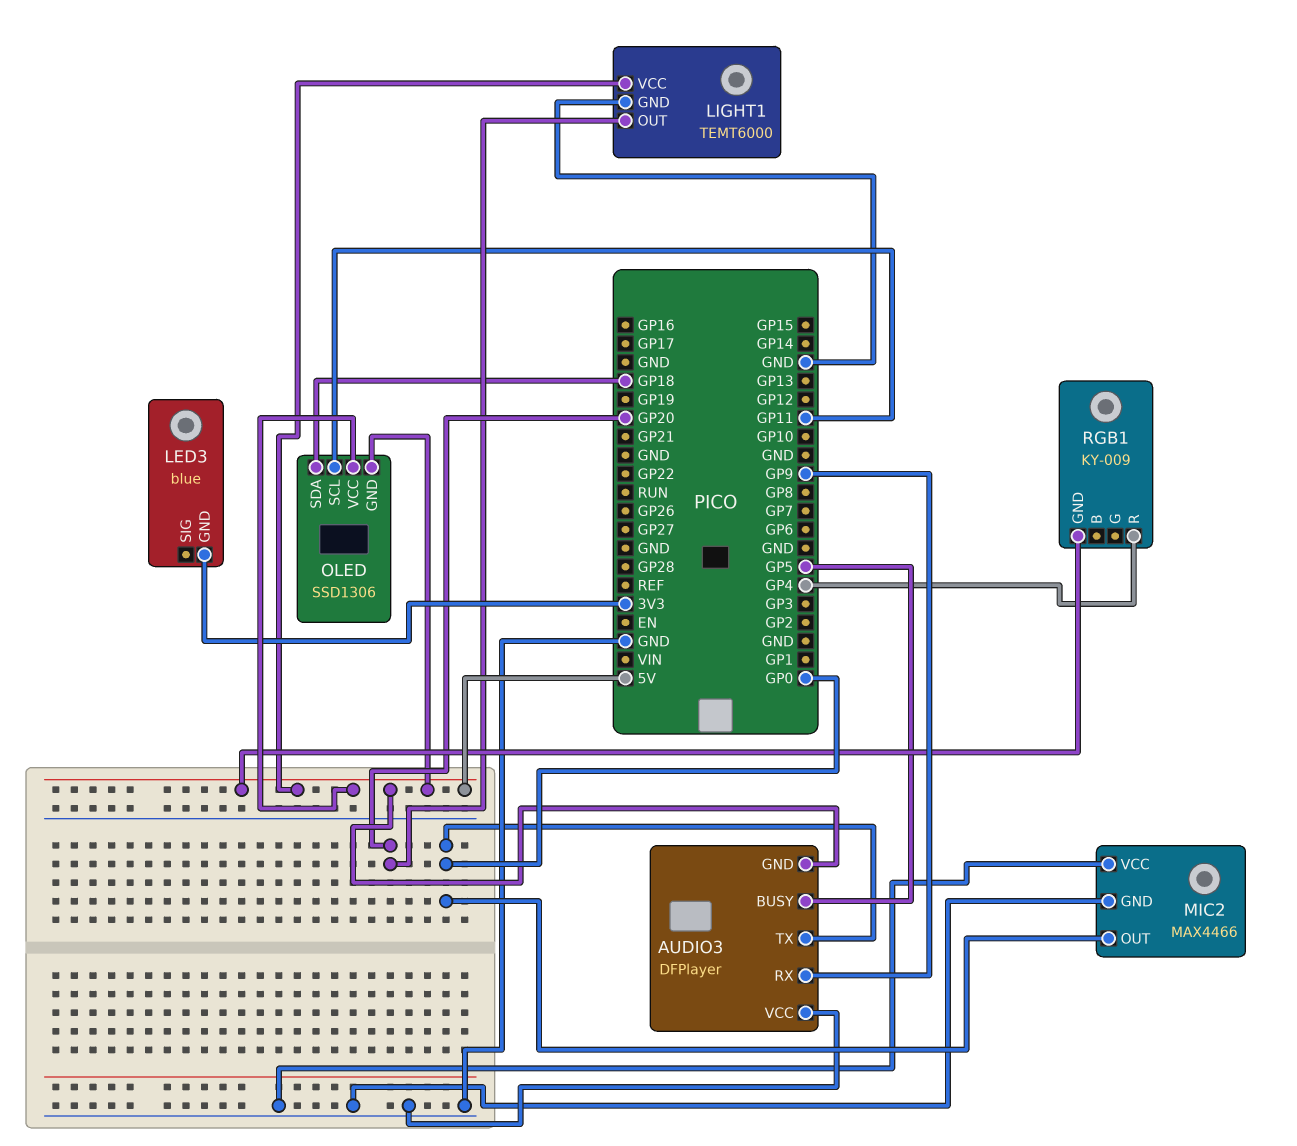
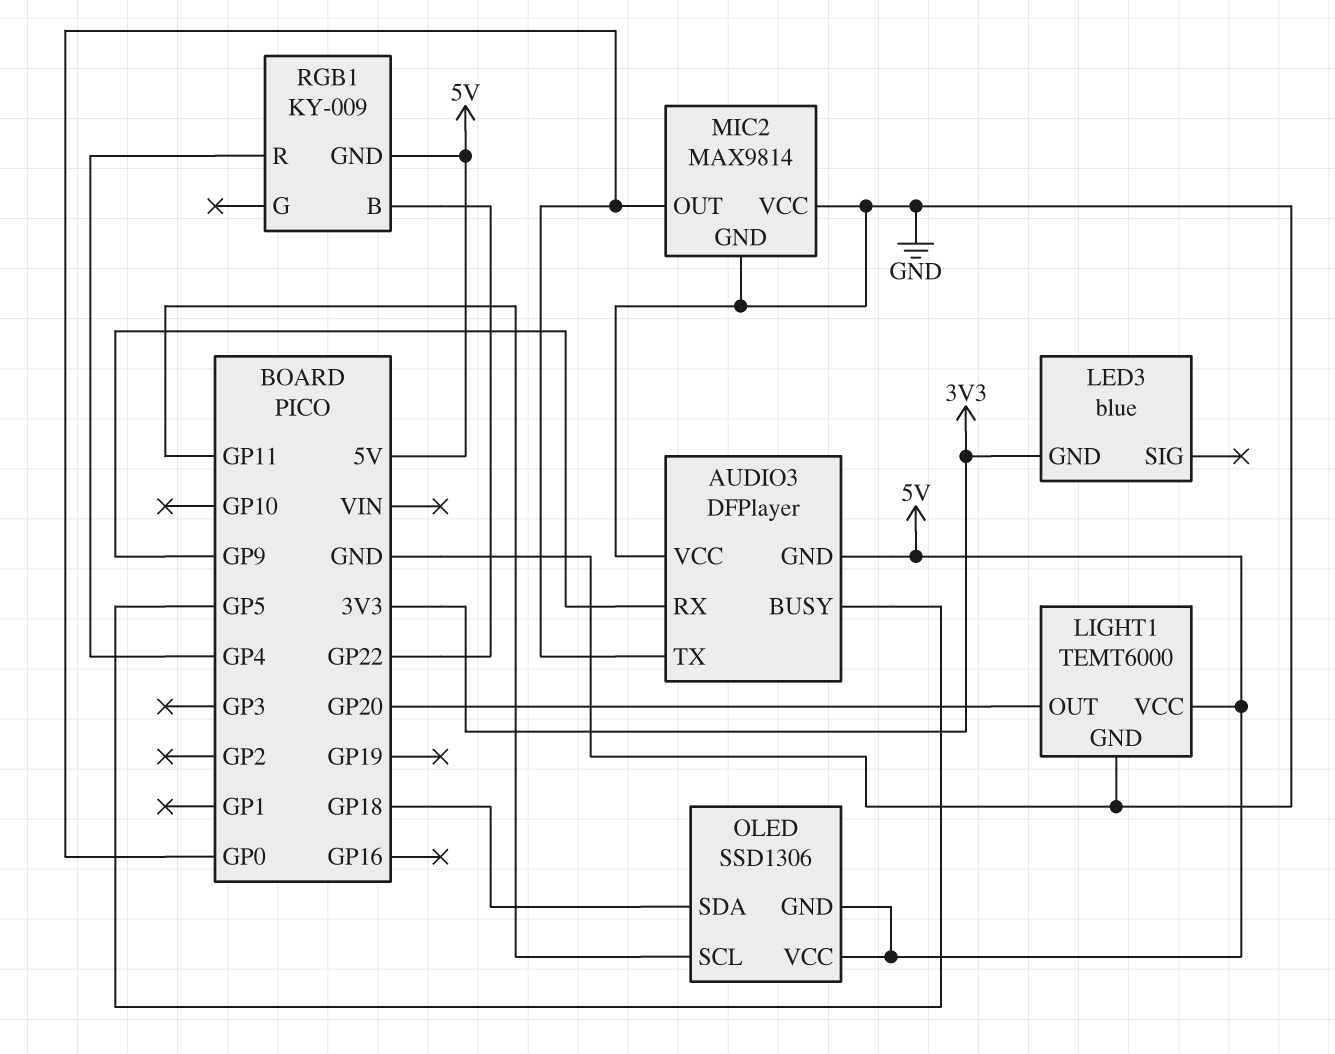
MIC2: MAX4466 -> MAX9814
RGB1 pin B: none -> GP22

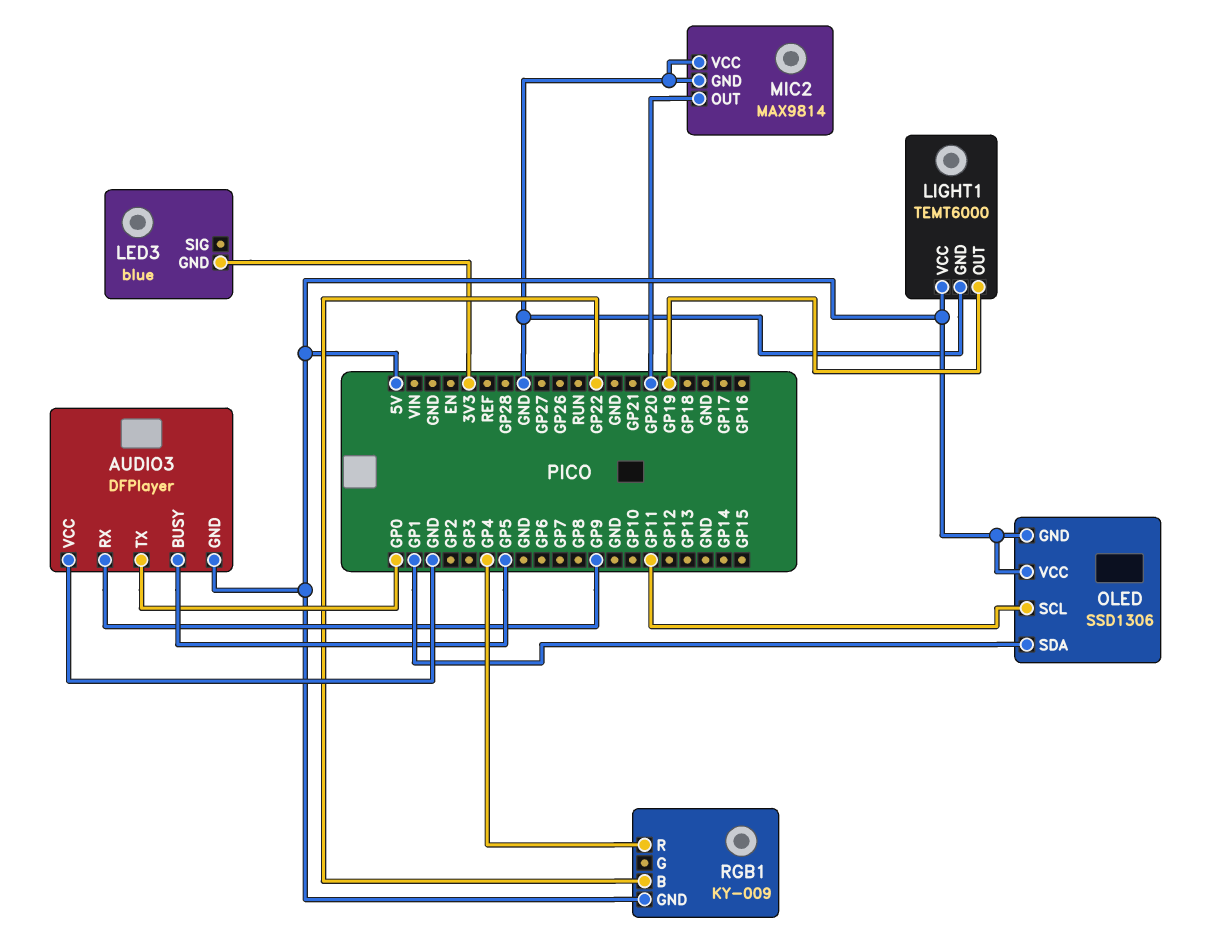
LIGHT1 pin OUT: GP20 -> GP19
MIC2 pin OUT: GP0 -> GP20
OLED pin SDA: GP18 -> GP1

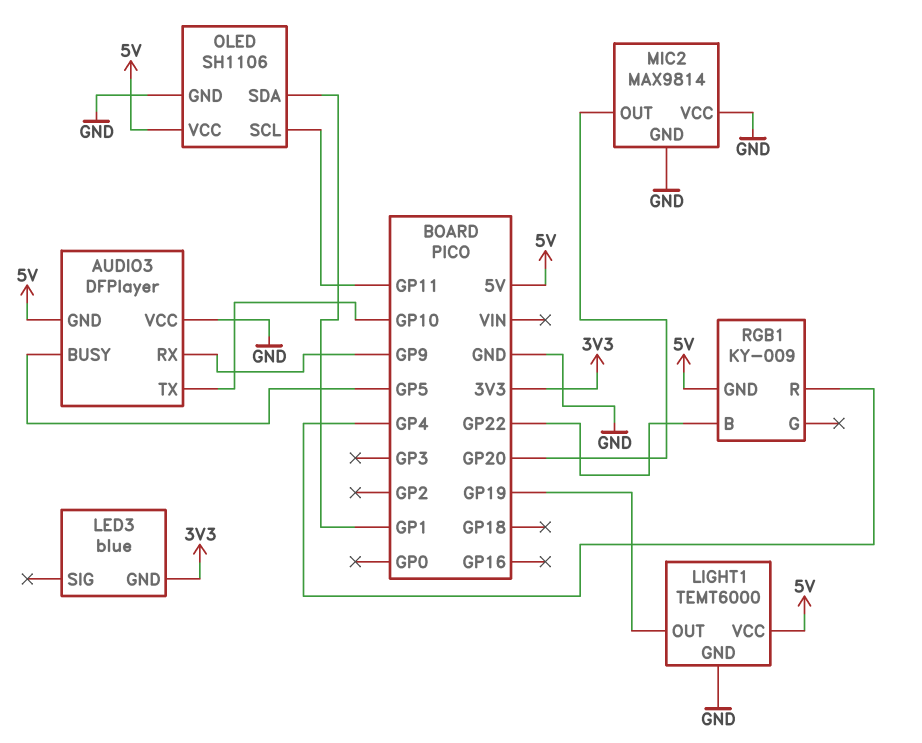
AUDIO3 pin TX: GP0 -> GP10
OLED: SSD1306 -> SH1106
OLED pin GND: 5V -> GND

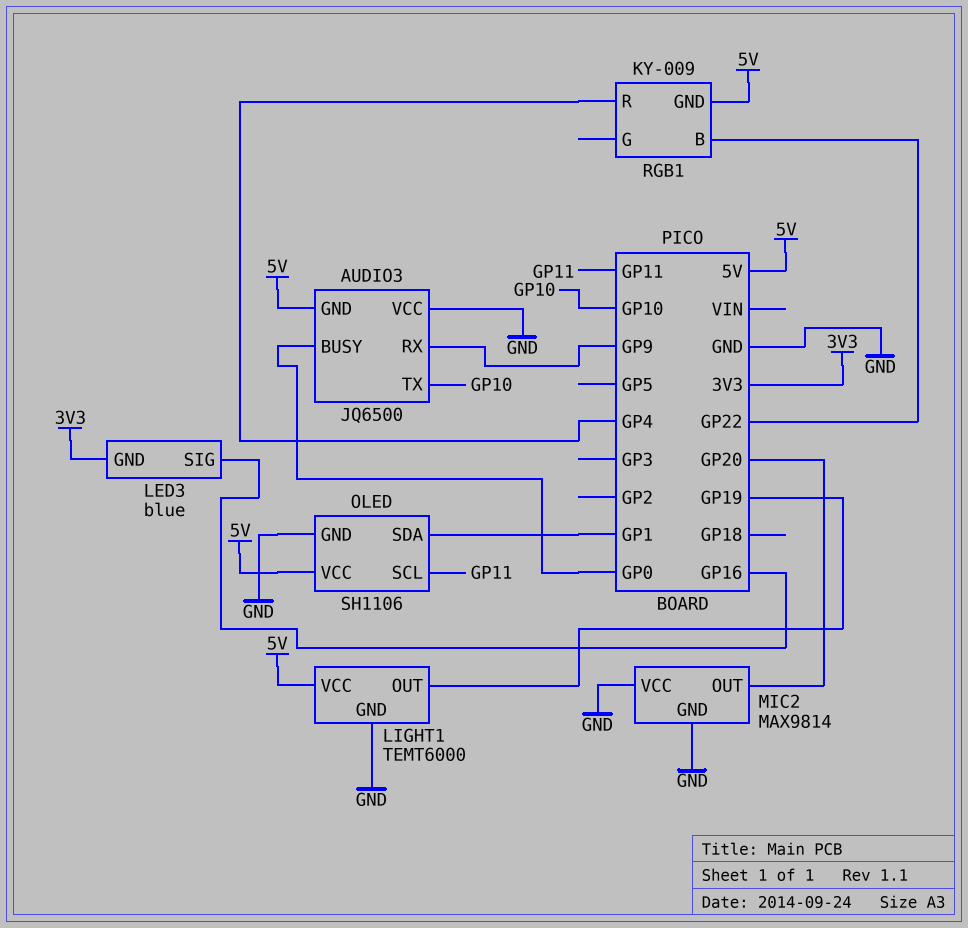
AUDIO3: DFPlayer -> JQ6500
AUDIO3 pin BUSY: GP5 -> GP0
LED3 pin SIG: none -> GP16

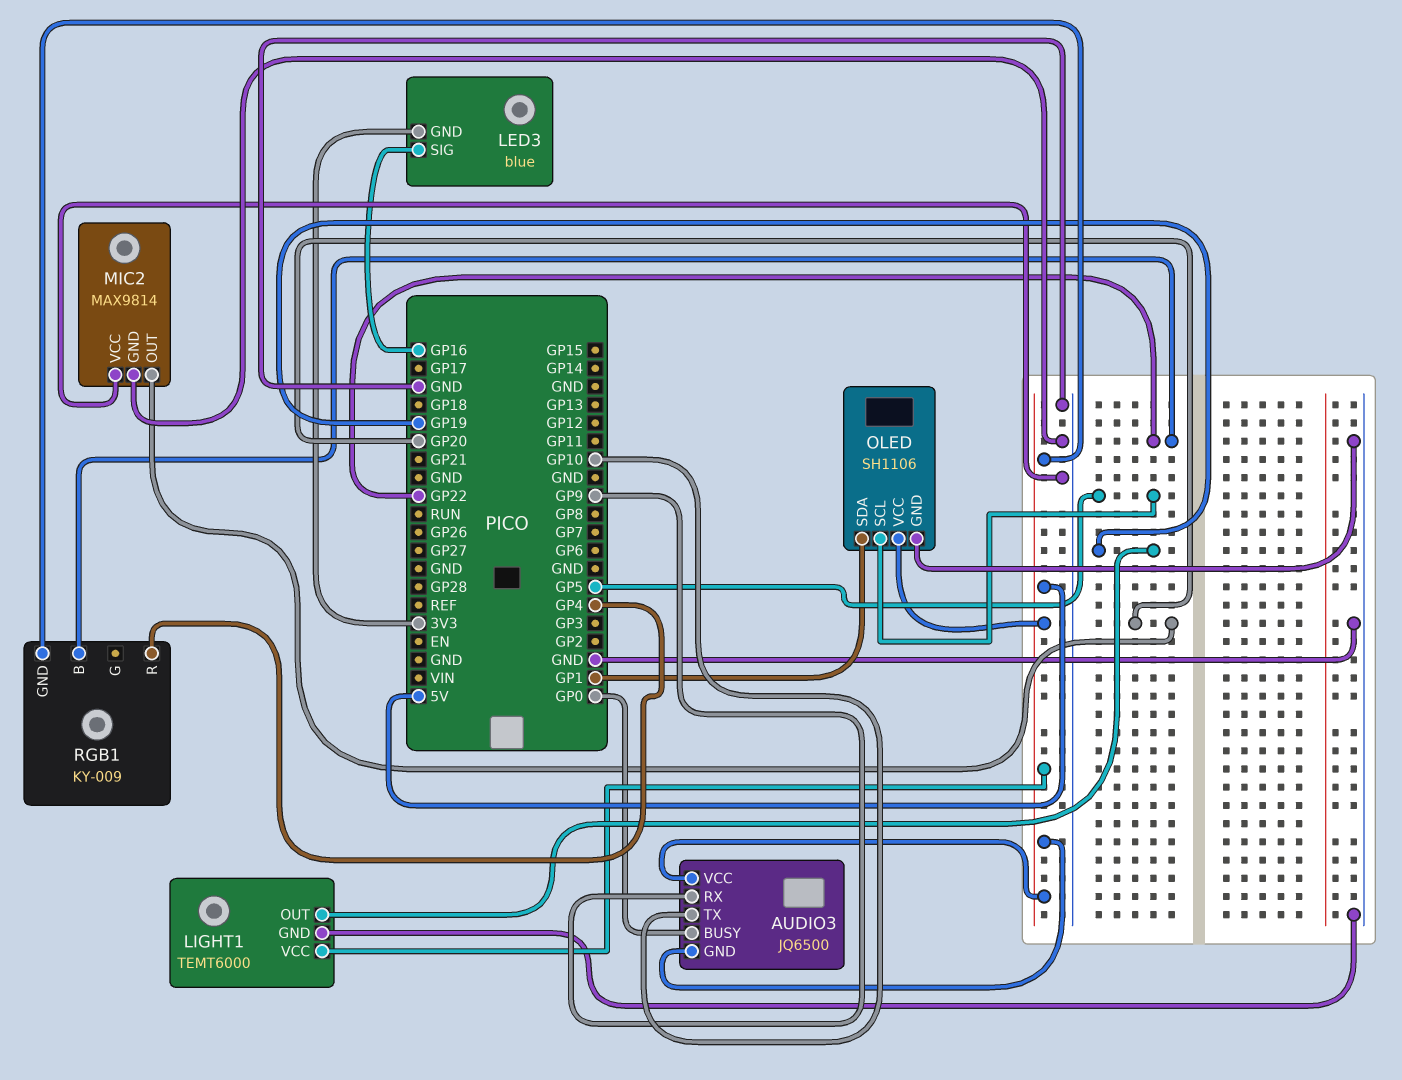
AUDIO3 pin VCC: GND -> 5V
OLED pin SCL: GP11 -> GP5

